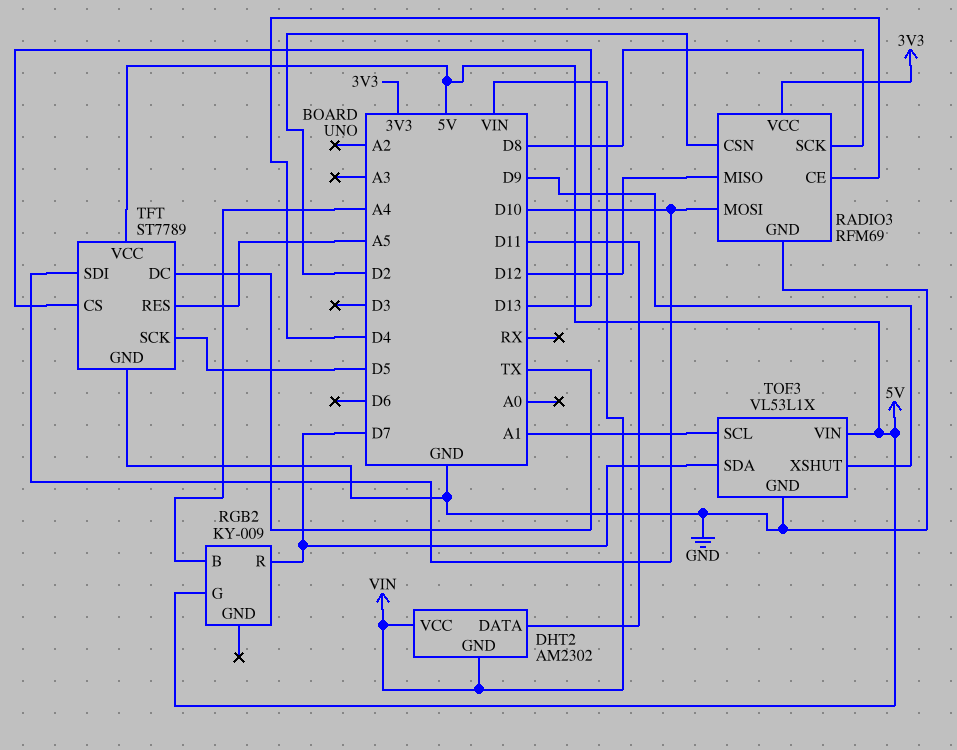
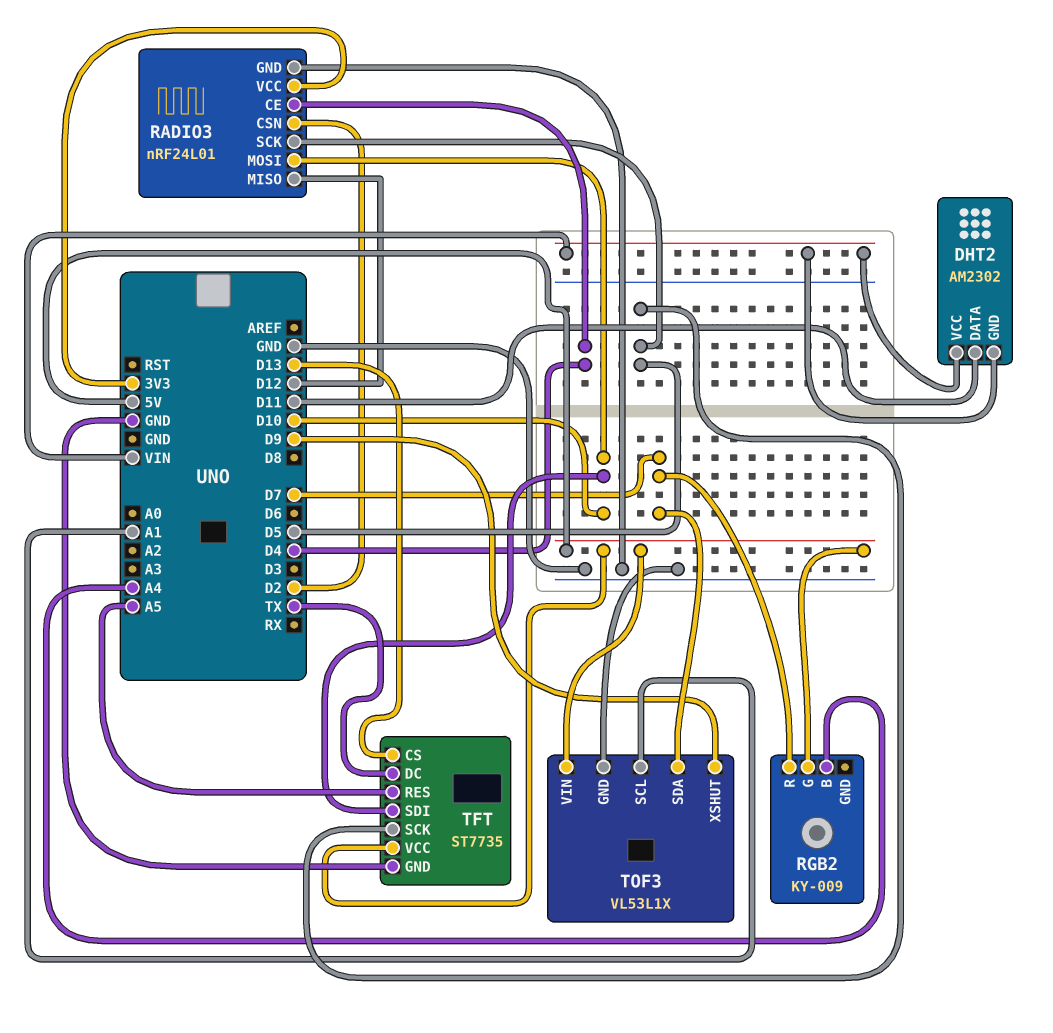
RADIO3: RFM69 -> nRF24L01
RADIO3 pin SCK: D8 -> D5
TFT: ST7789 -> ST7735

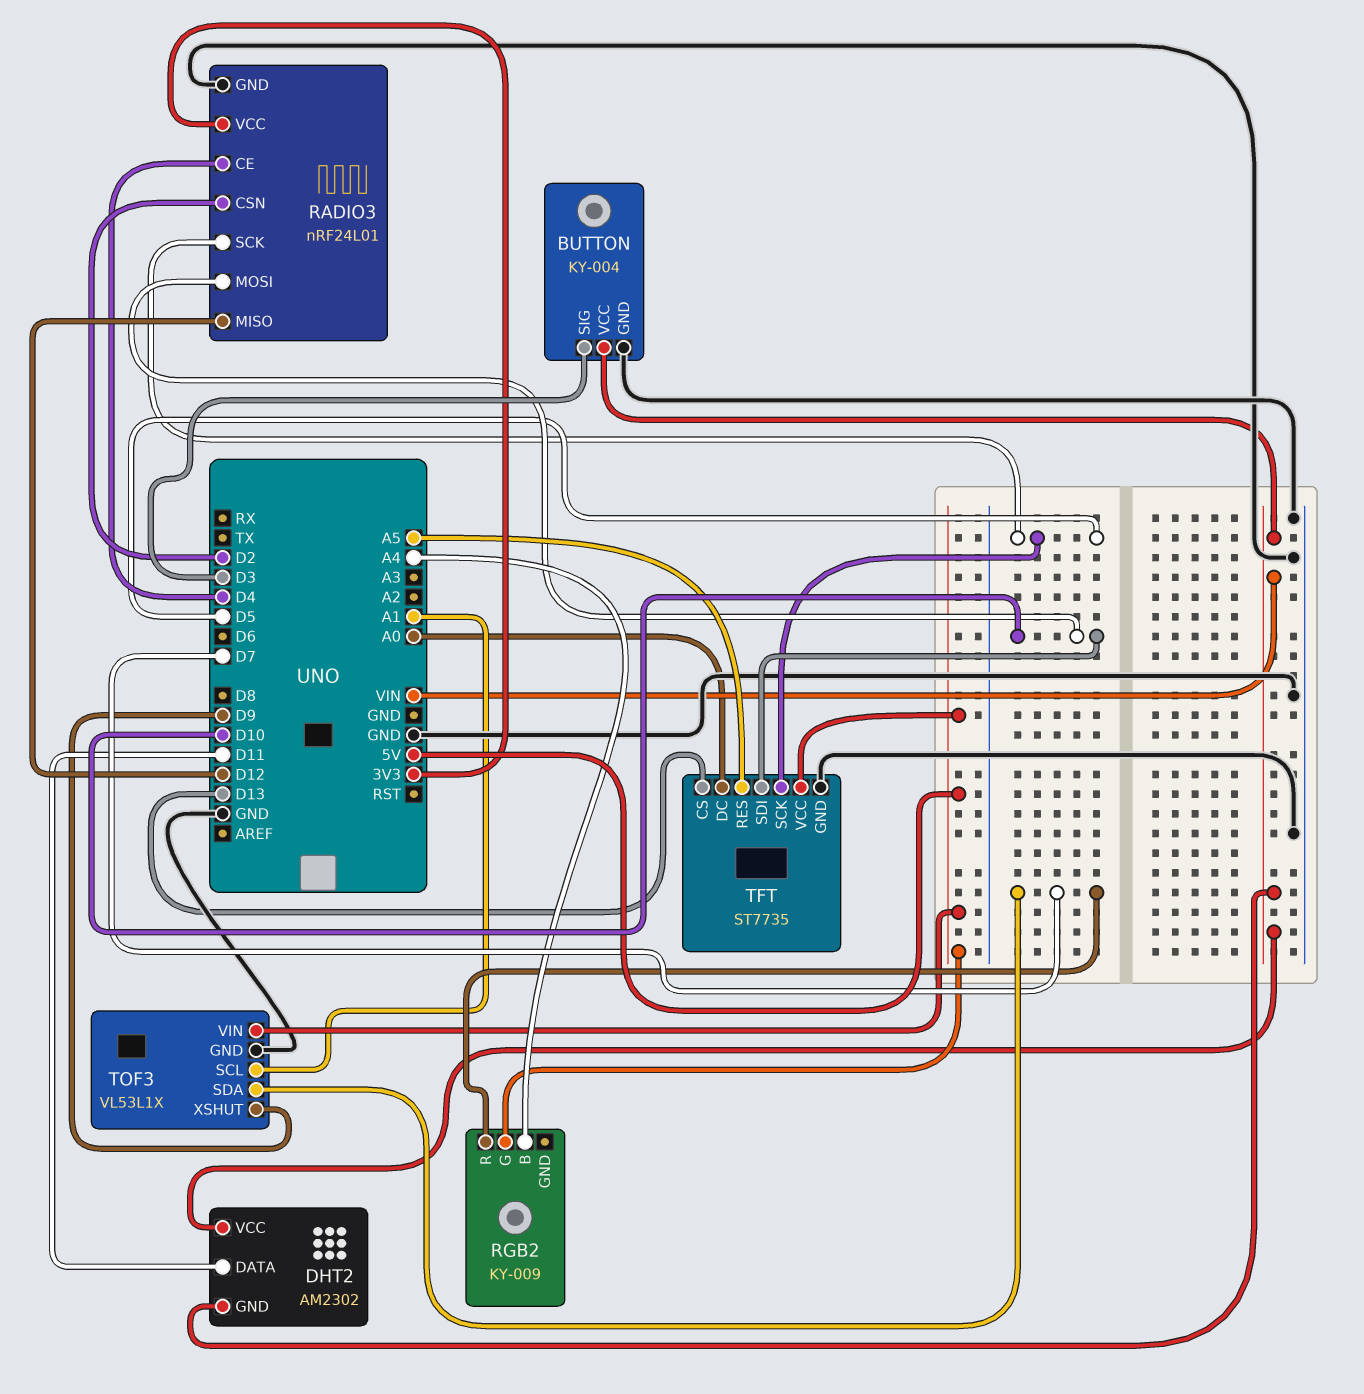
BUTTON: none -> KY-004
BUTTON pin GND: none -> GND
BUTTON pin SIG: none -> D3
BUTTON pin VCC: none -> VIN
TFT pin DC: TX -> A0

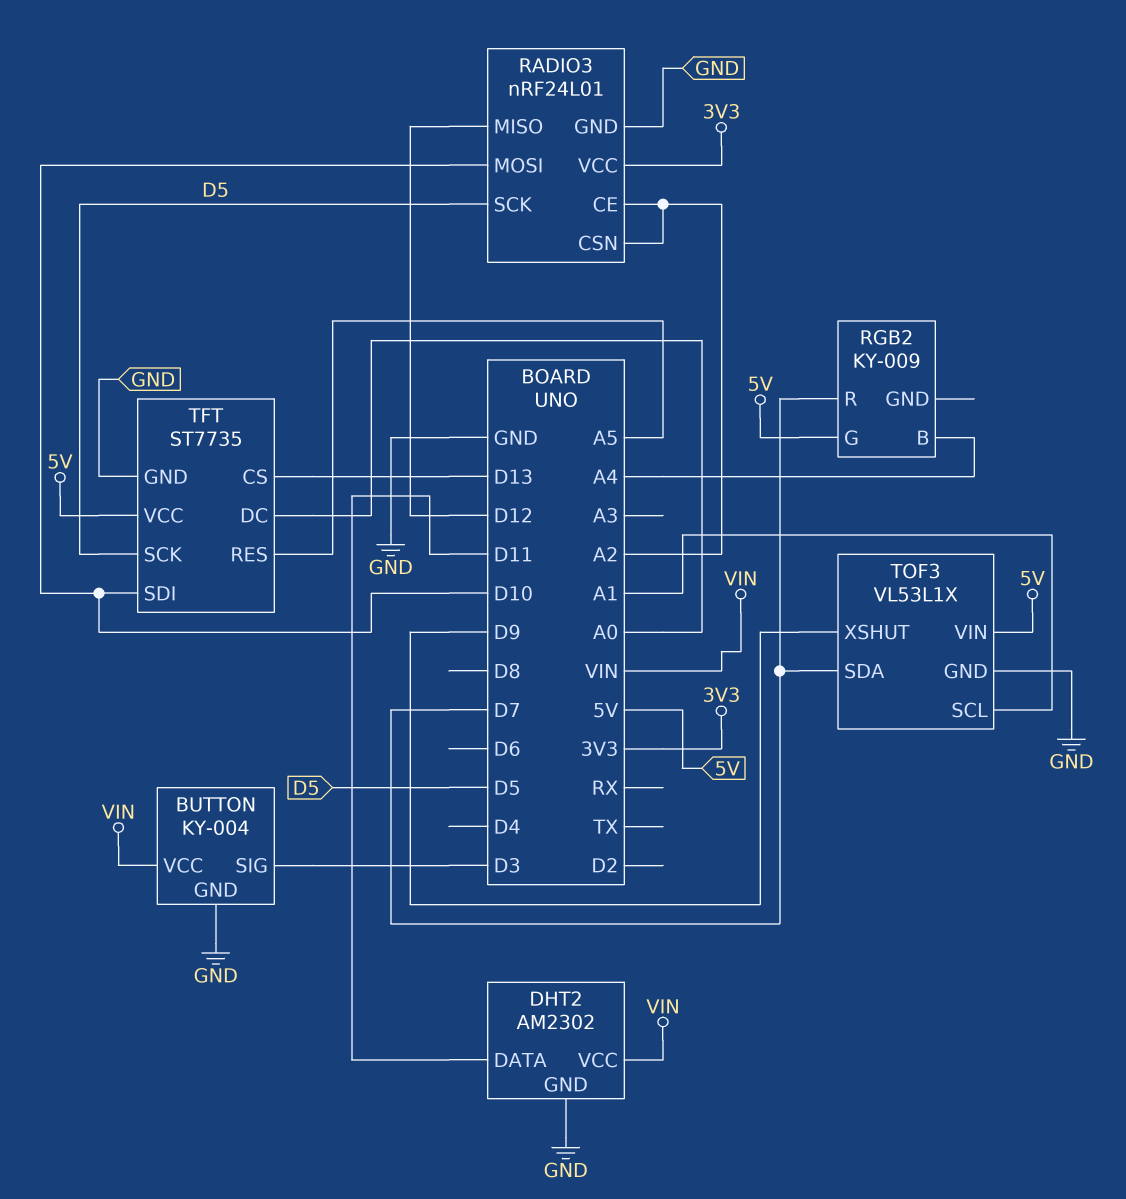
DHT2 pin GND: VIN -> GND
RADIO3 pin CE: D4 -> A2
RADIO3 pin CSN: D2 -> A2

